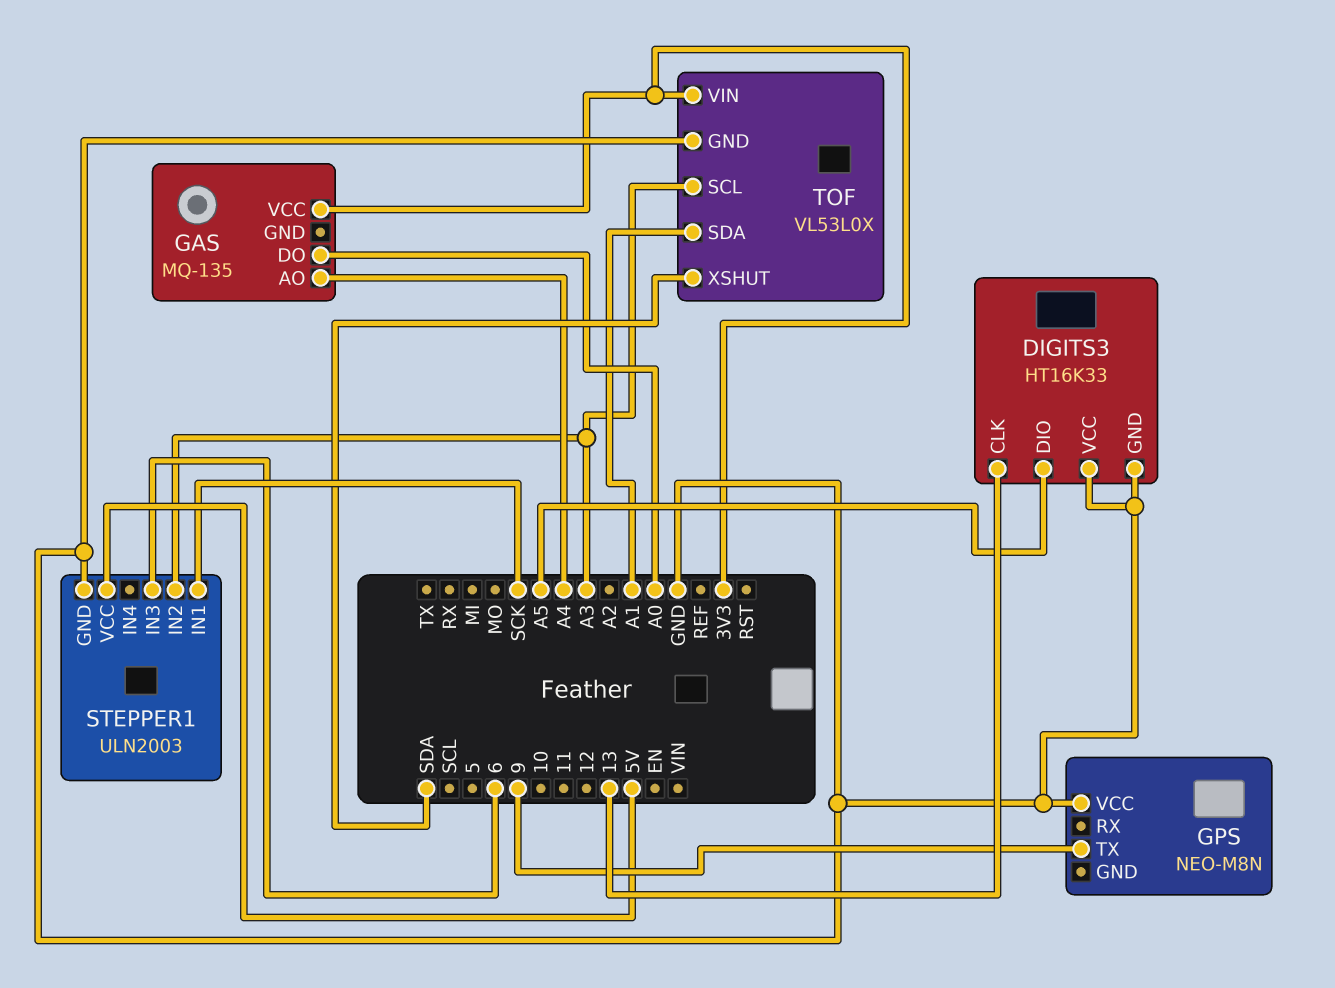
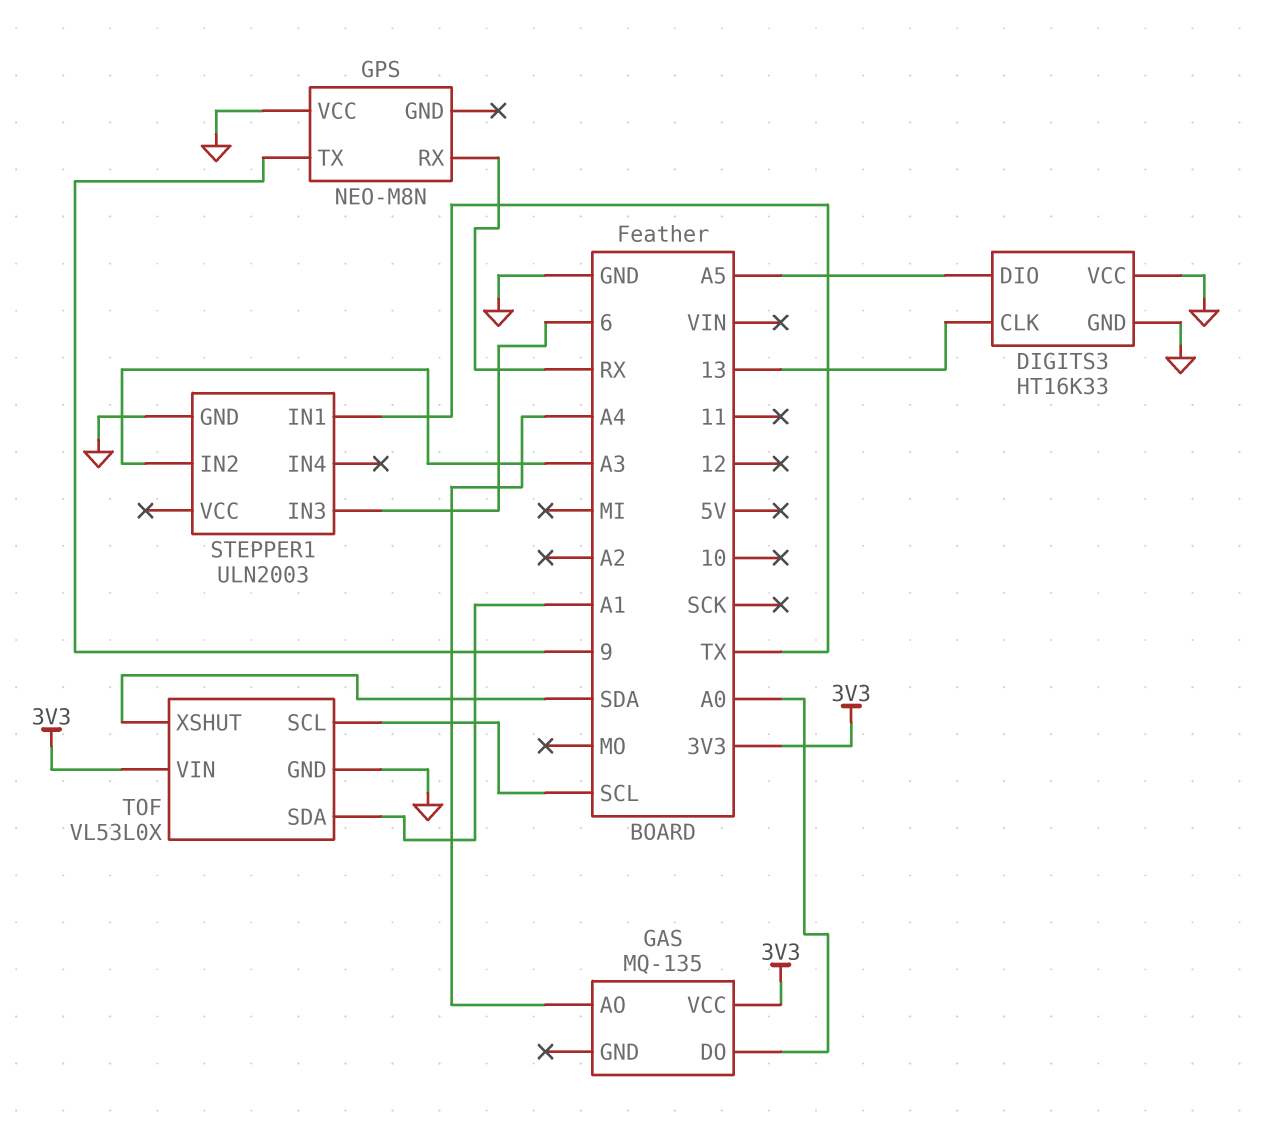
GPS pin RX: none -> RX
STEPPER1 pin IN1: SCK -> TX
STEPPER1 pin VCC: 5V -> none
TOF pin SCL: A3 -> SCL

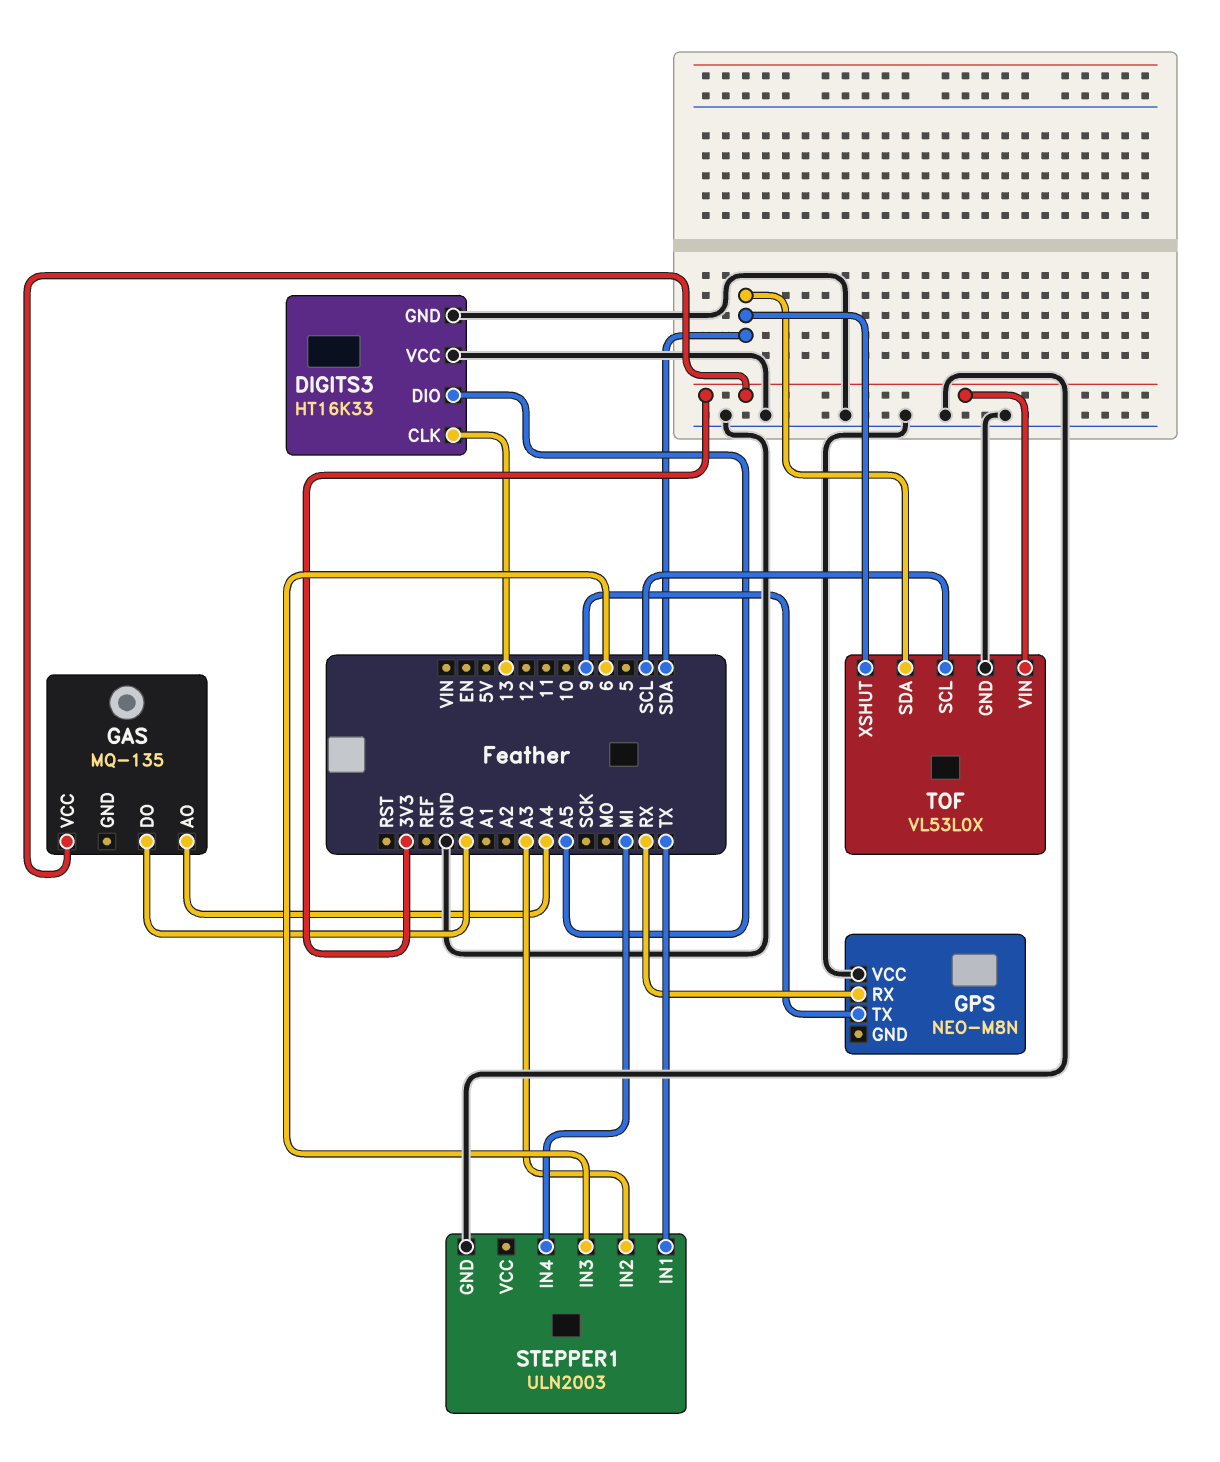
STEPPER1 pin IN4: none -> MI
TOF pin SDA: A1 -> SDA

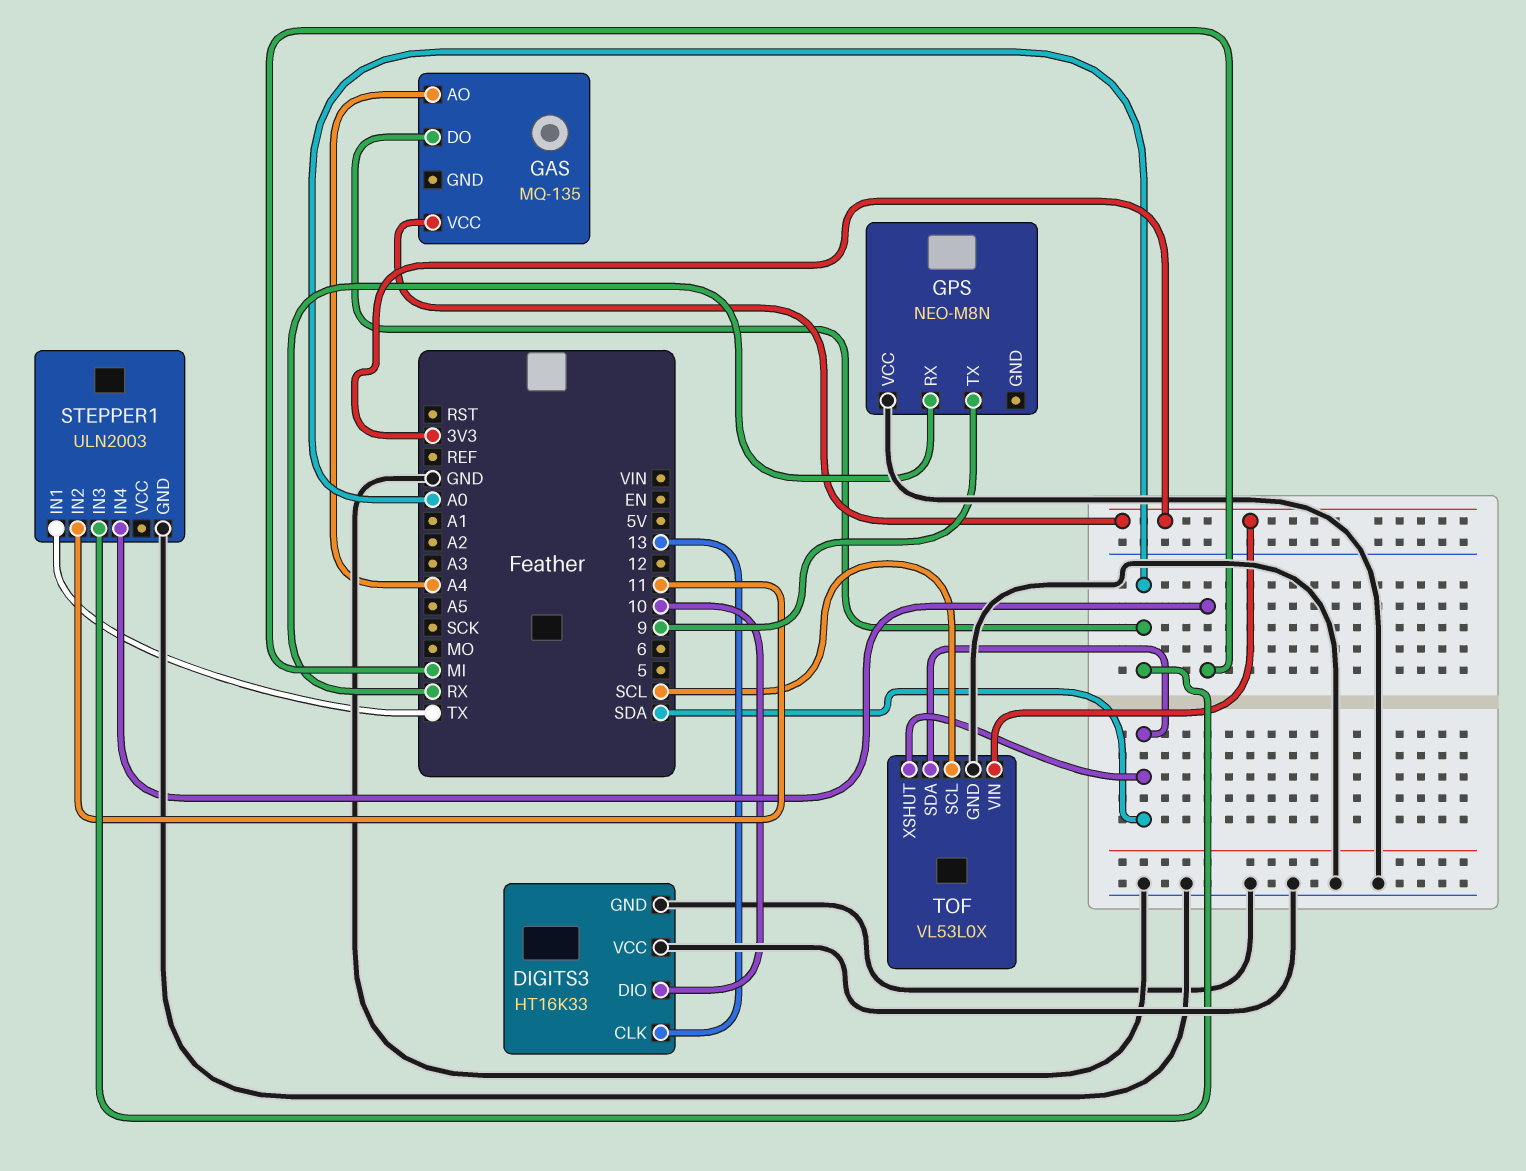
DIGITS3 pin DIO: A5 -> 10
STEPPER1 pin IN2: A3 -> 11
STEPPER1 pin IN3: 6 -> A0

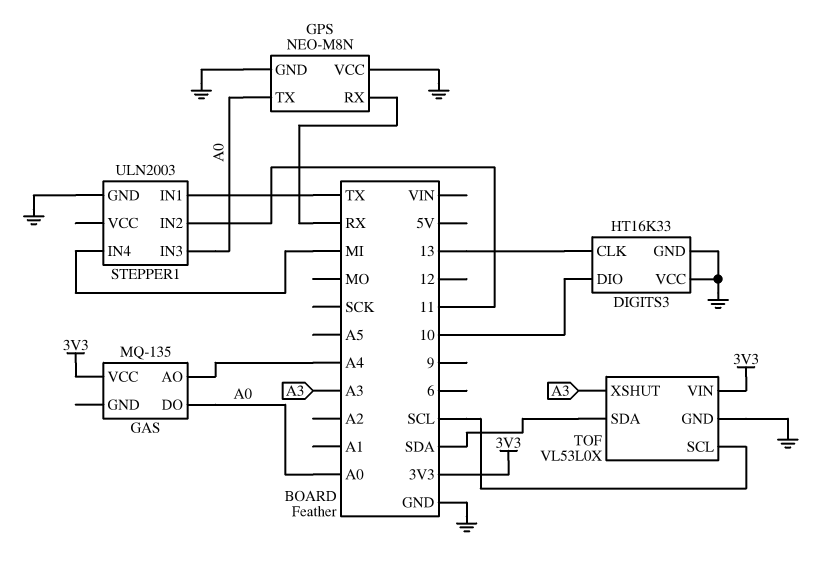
GPS pin GND: none -> GND
GPS pin TX: 9 -> A0
TOF pin XSHUT: SDA -> A3

